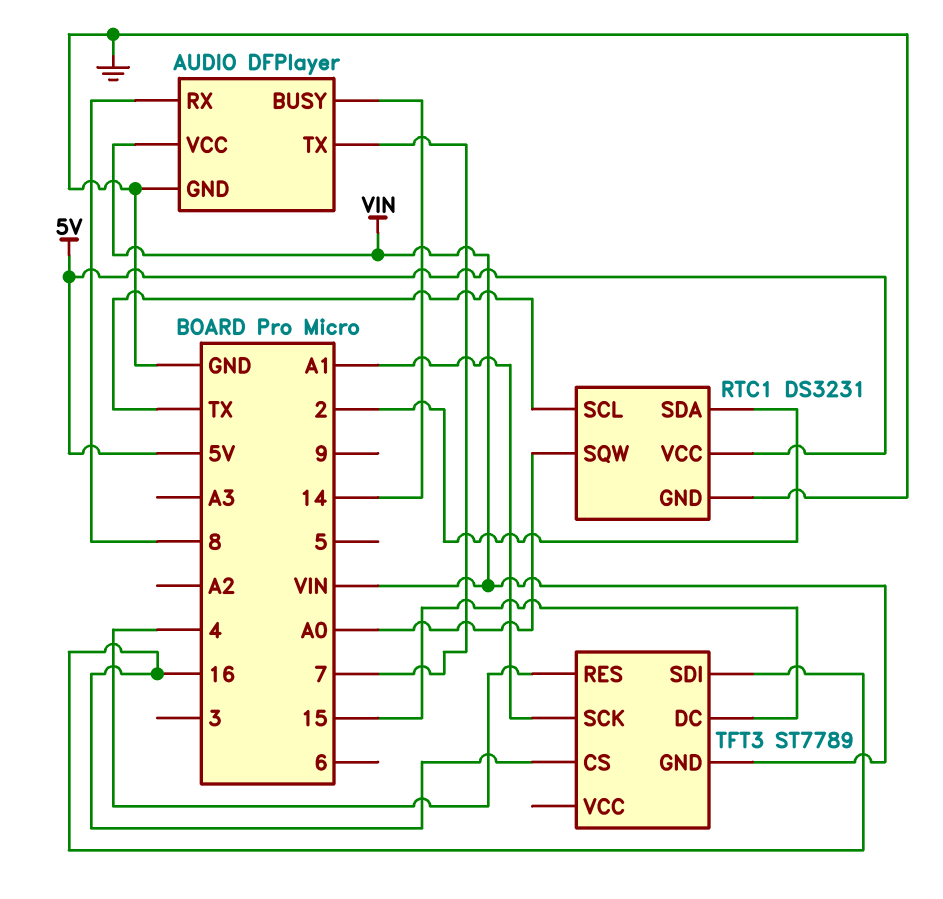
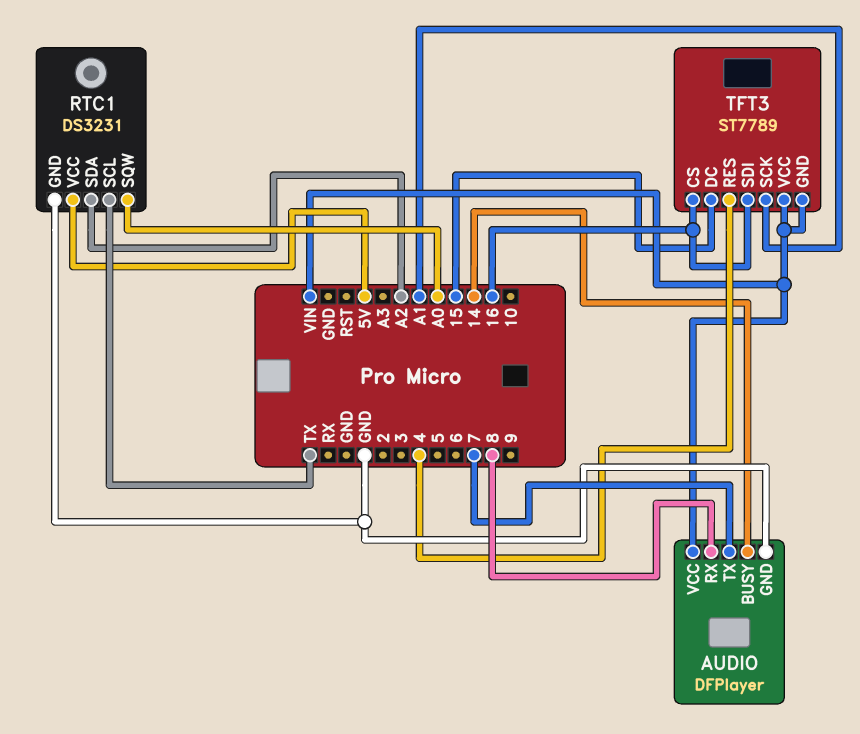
RTC1 pin SDA: 2 -> A2
TFT3 pin VCC: none -> VIN

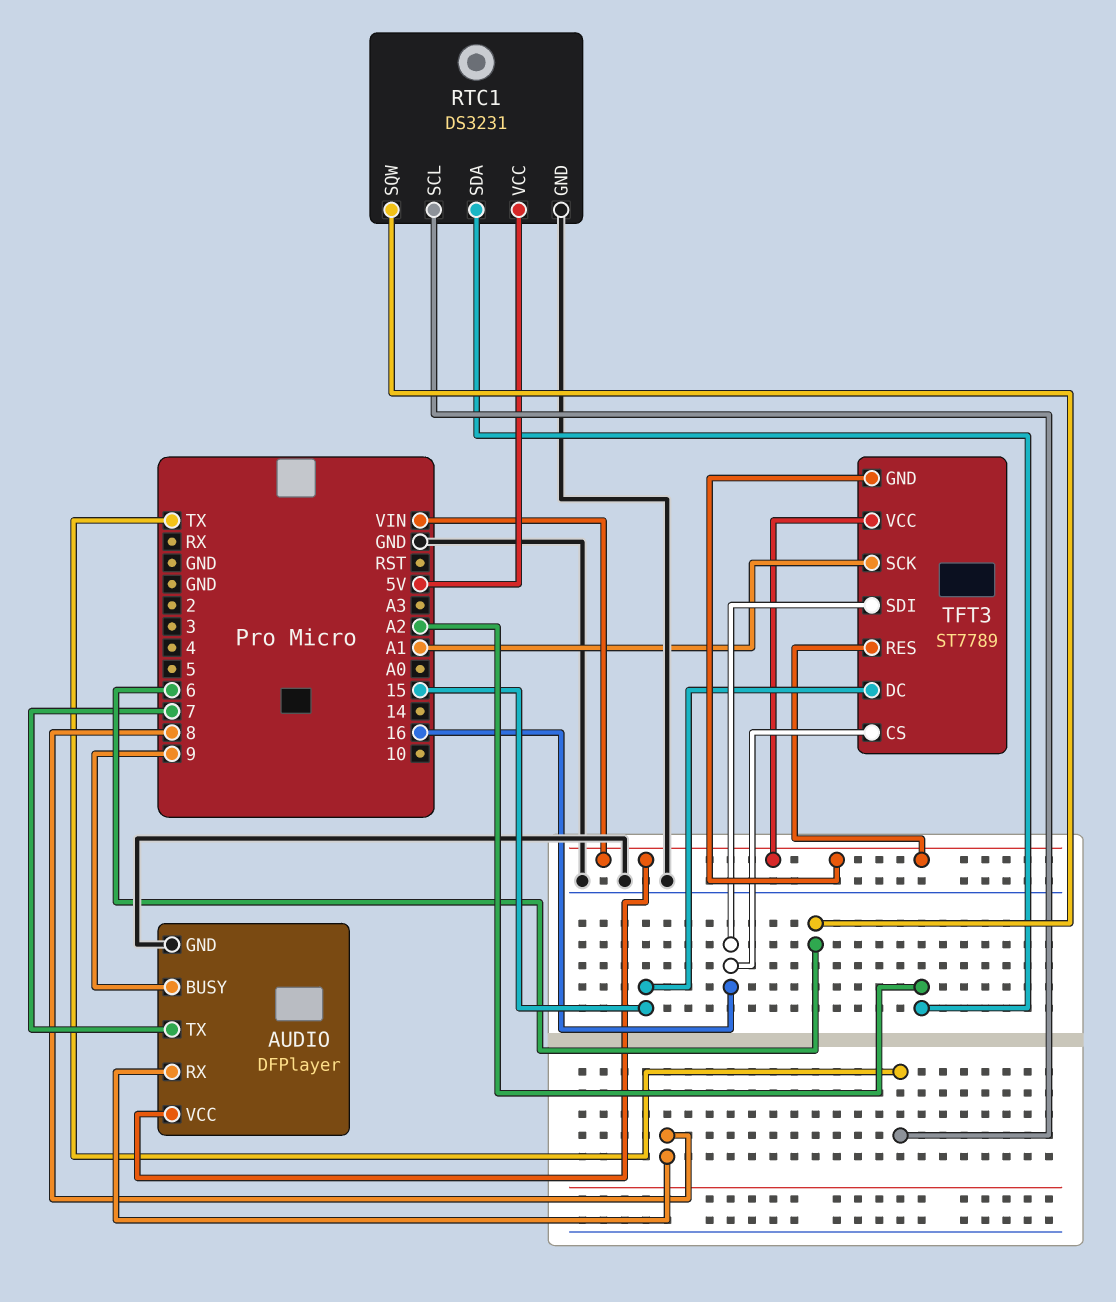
AUDIO pin BUSY: 14 -> 9
RTC1 pin SQW: A0 -> 6
TFT3 pin RES: 4 -> VIN

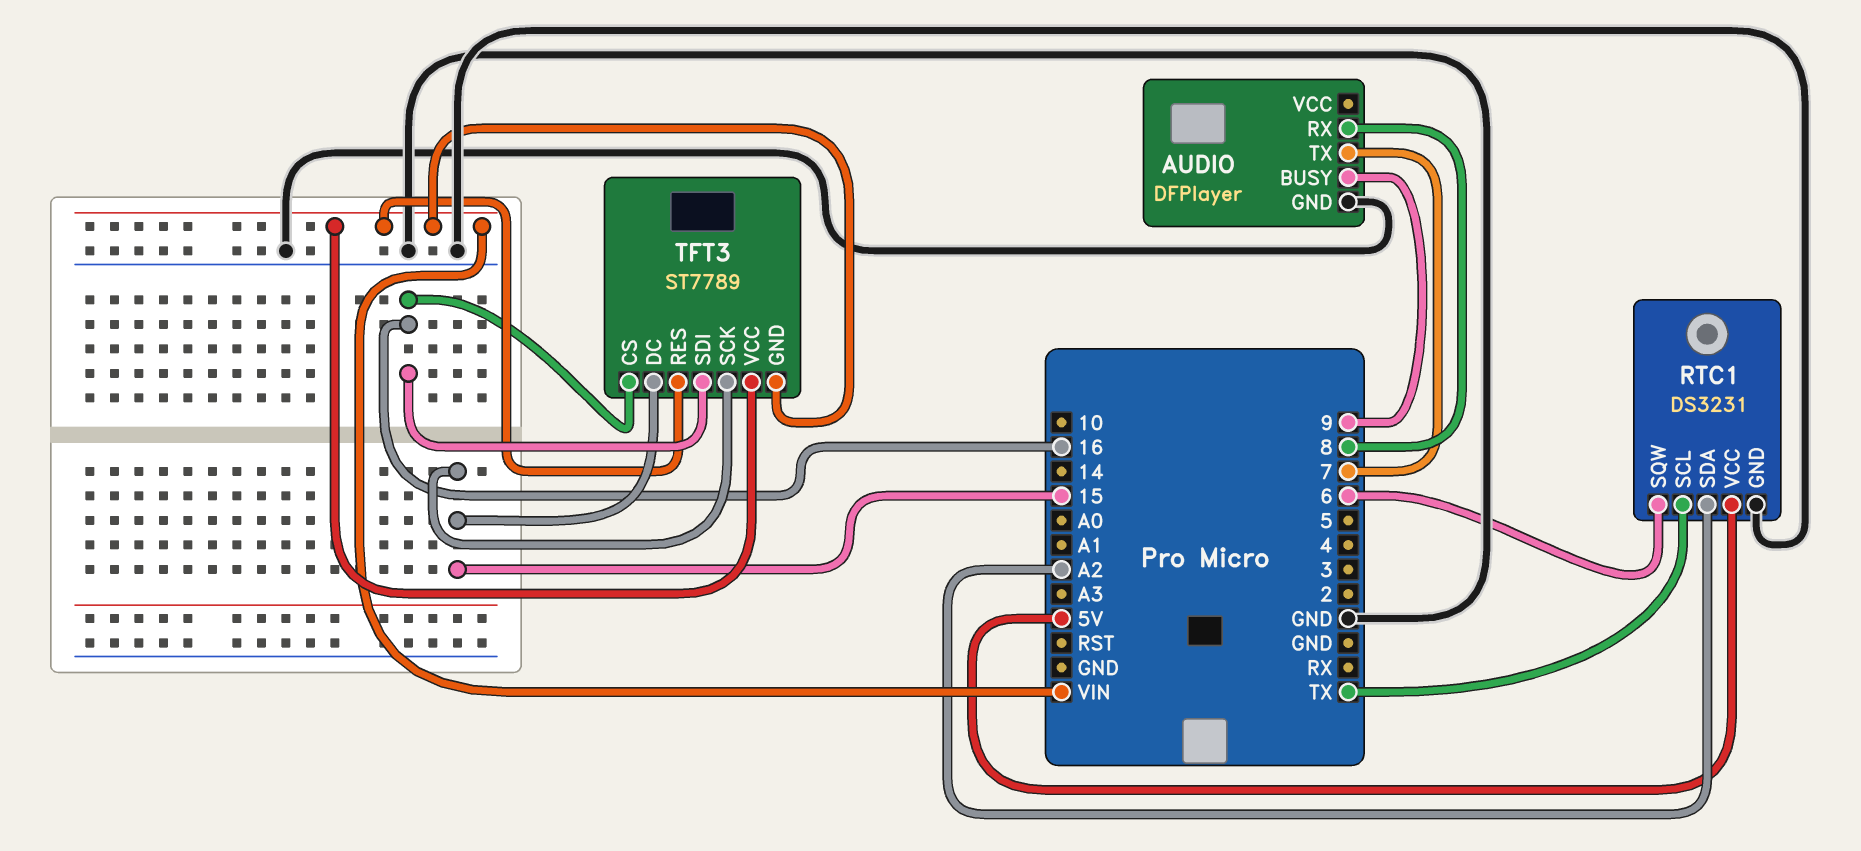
AUDIO pin VCC: VIN -> none
TFT3 pin SCK: A1 -> 15

